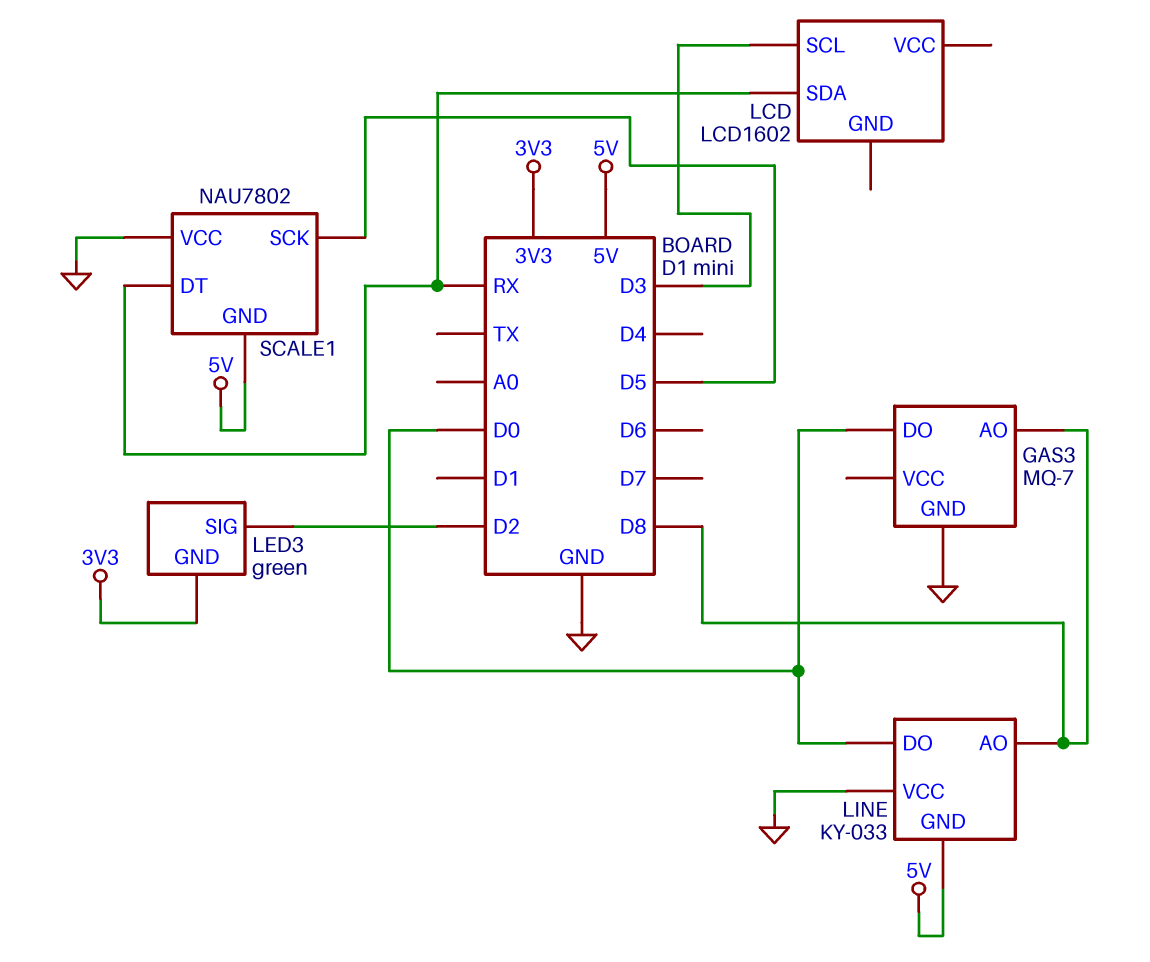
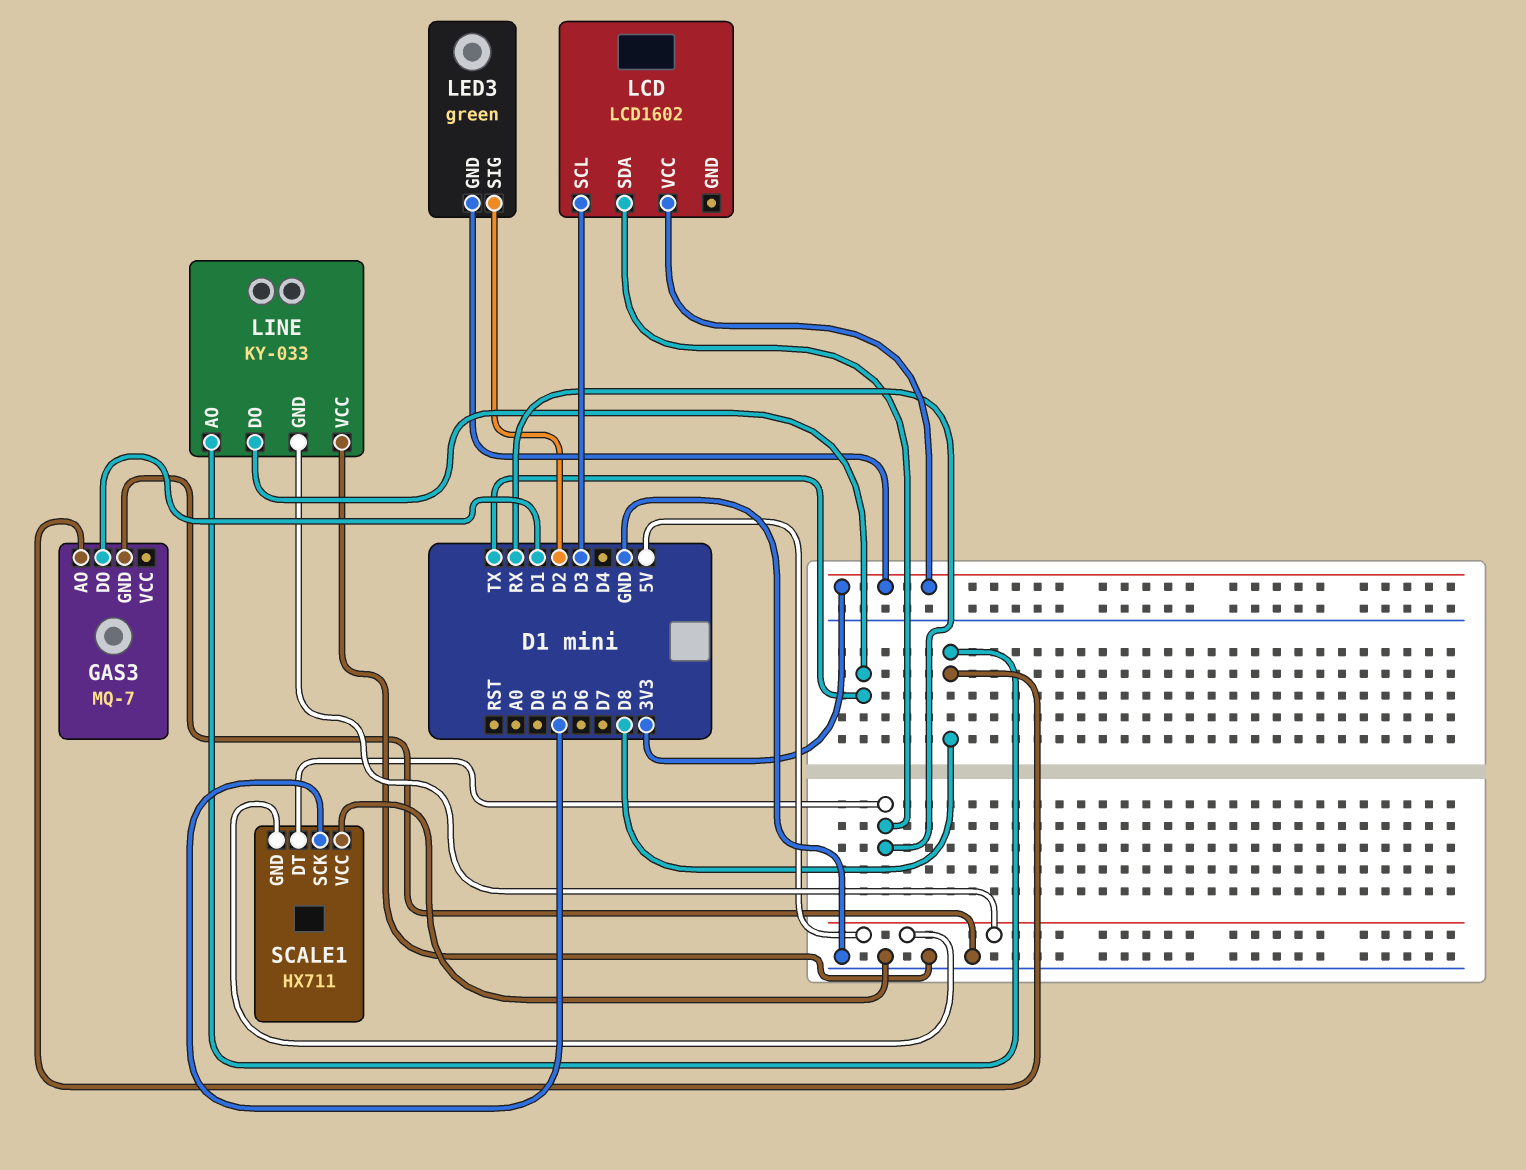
GAS3 pin DO: D0 -> D1
LCD pin VCC: none -> 3V3
LINE pin DO: D0 -> TX
SCALE1: NAU7802 -> HX711

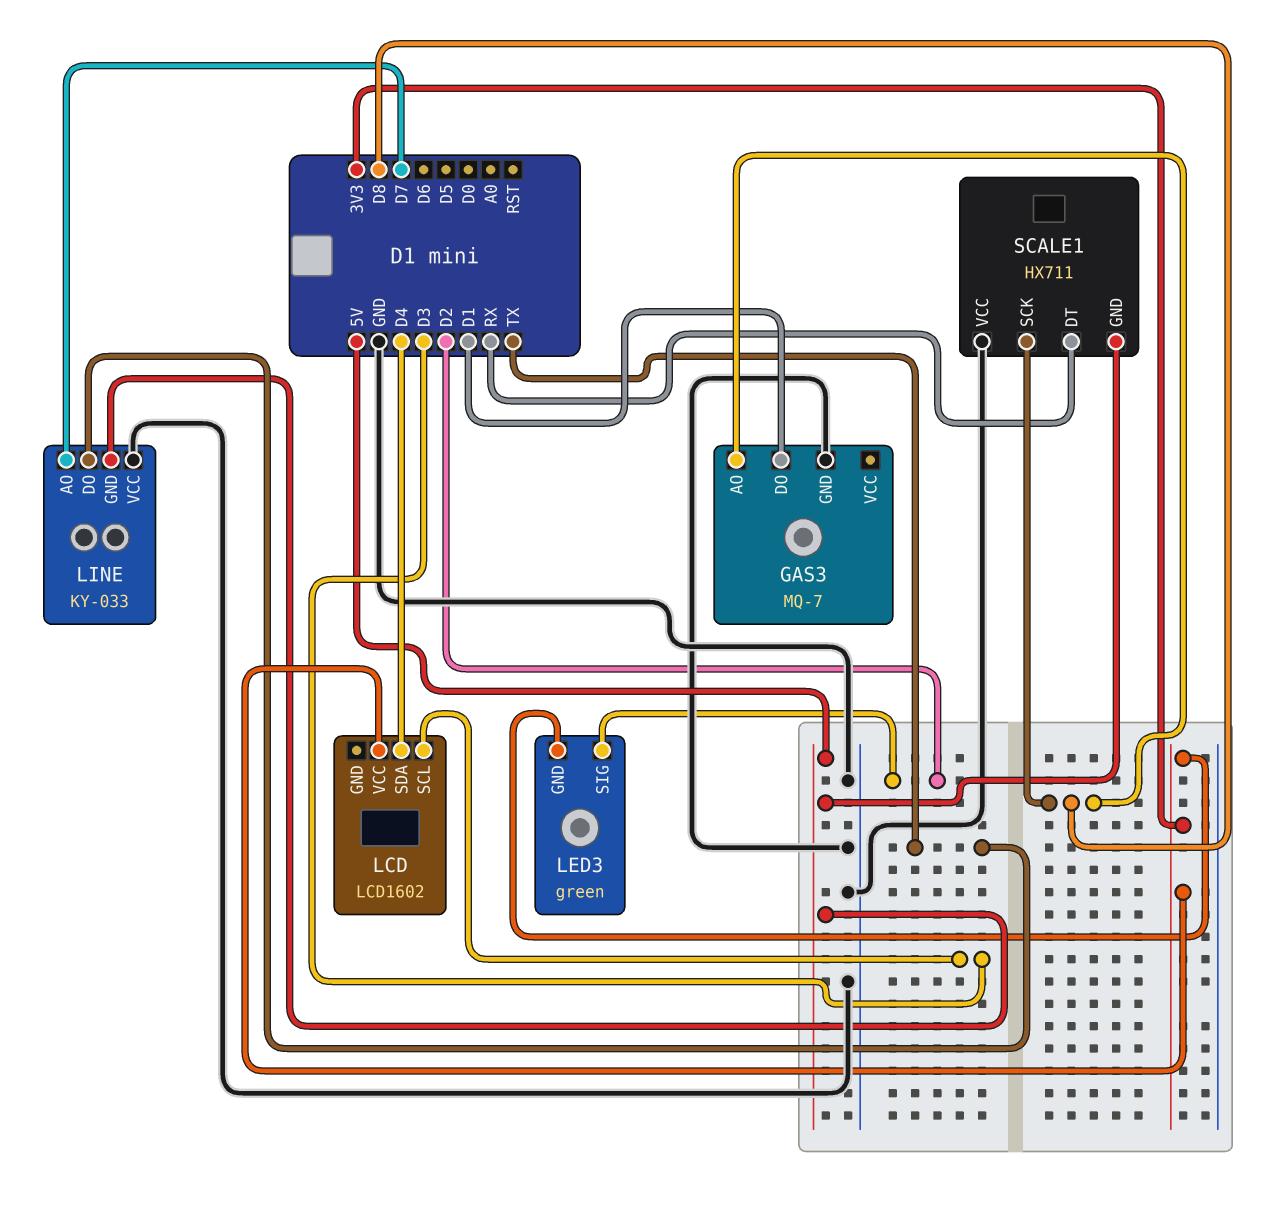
LCD pin SDA: RX -> D4
LINE pin AO: D8 -> D7
SCALE1 pin SCK: D5 -> D8

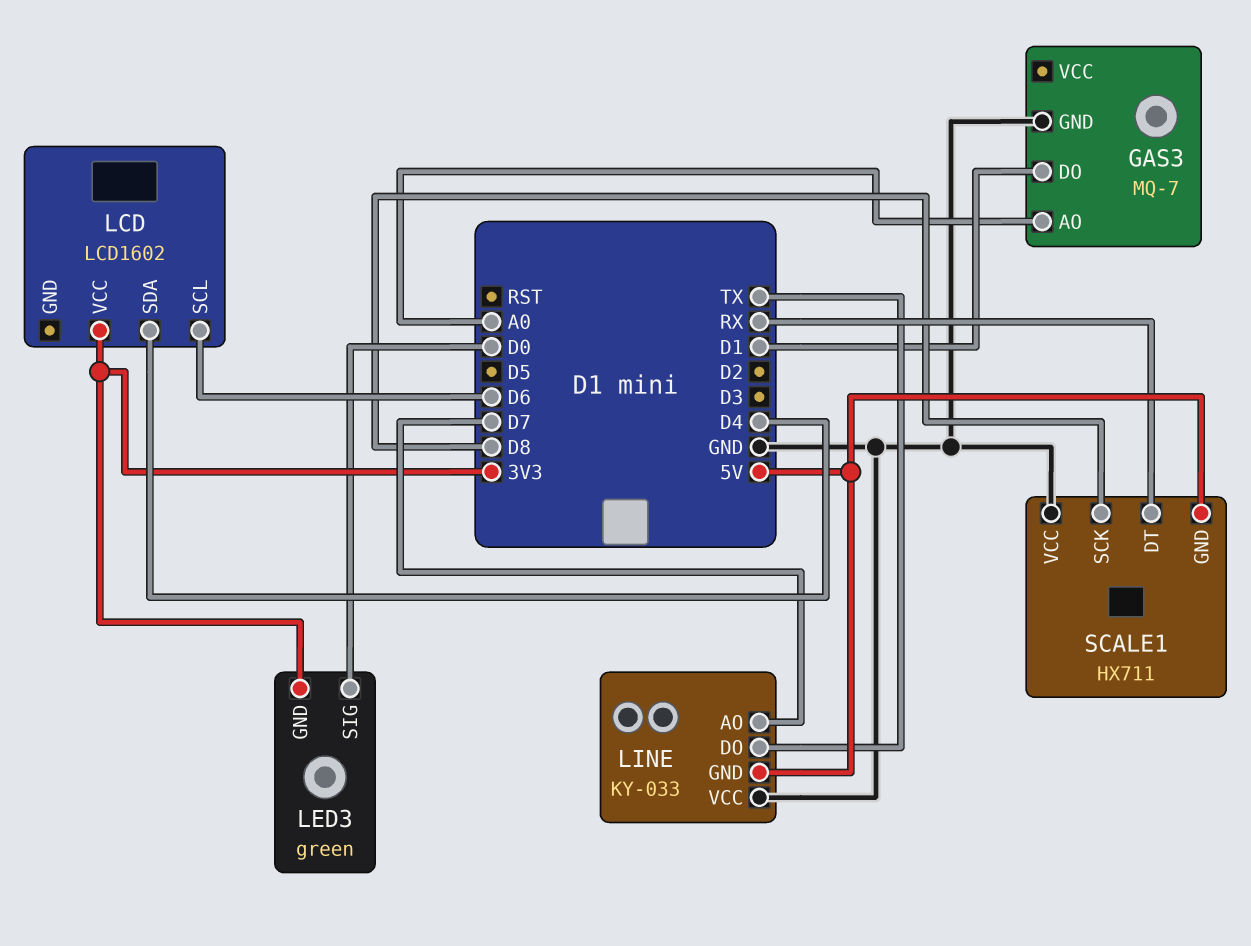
GAS3 pin AO: D8 -> A0
LCD pin SCL: D3 -> D6
LED3 pin SIG: D2 -> D0

